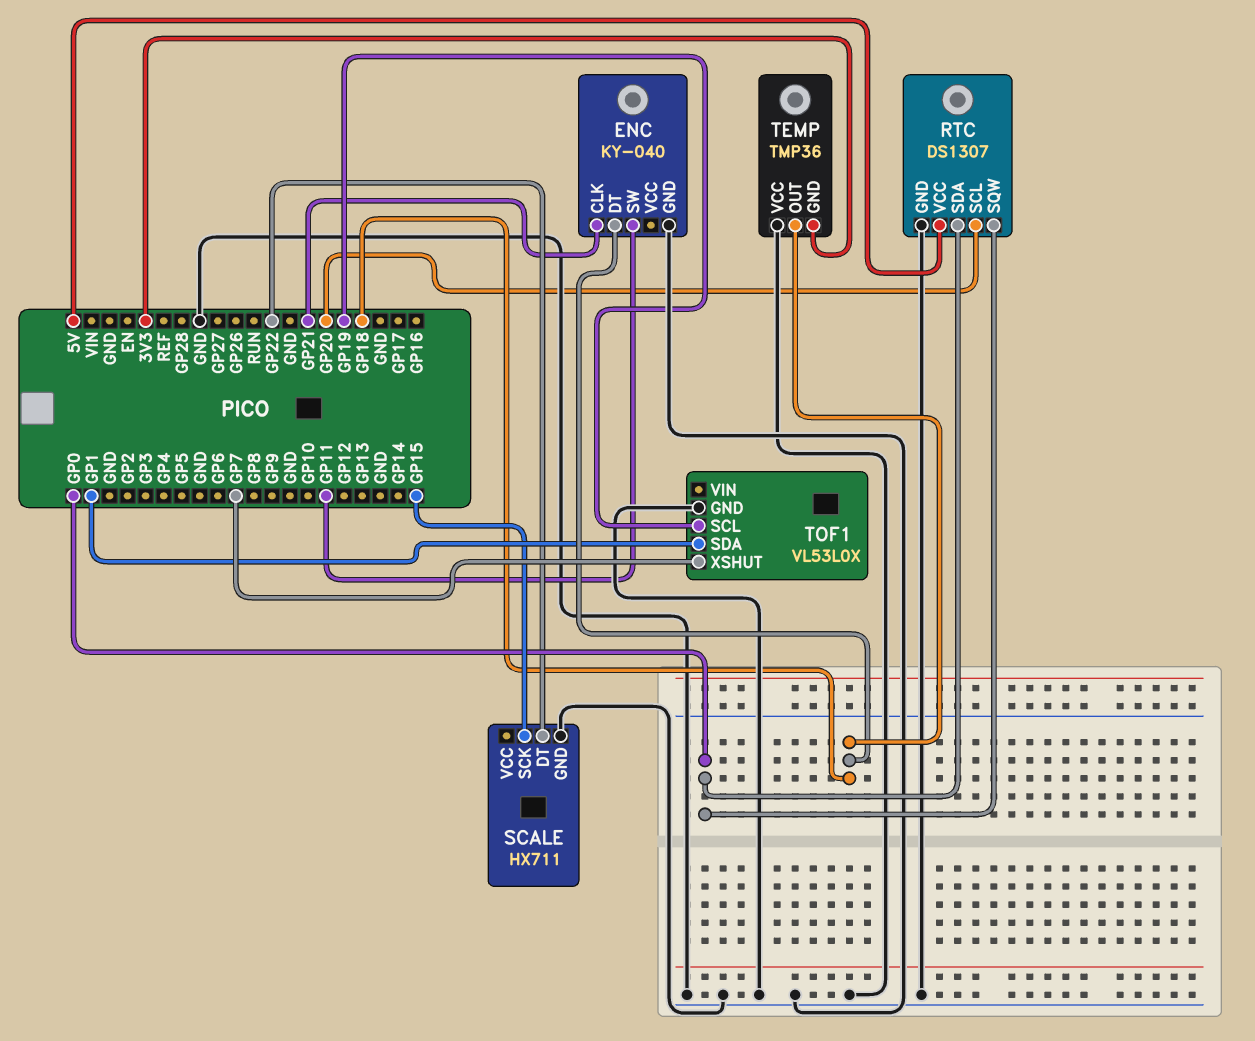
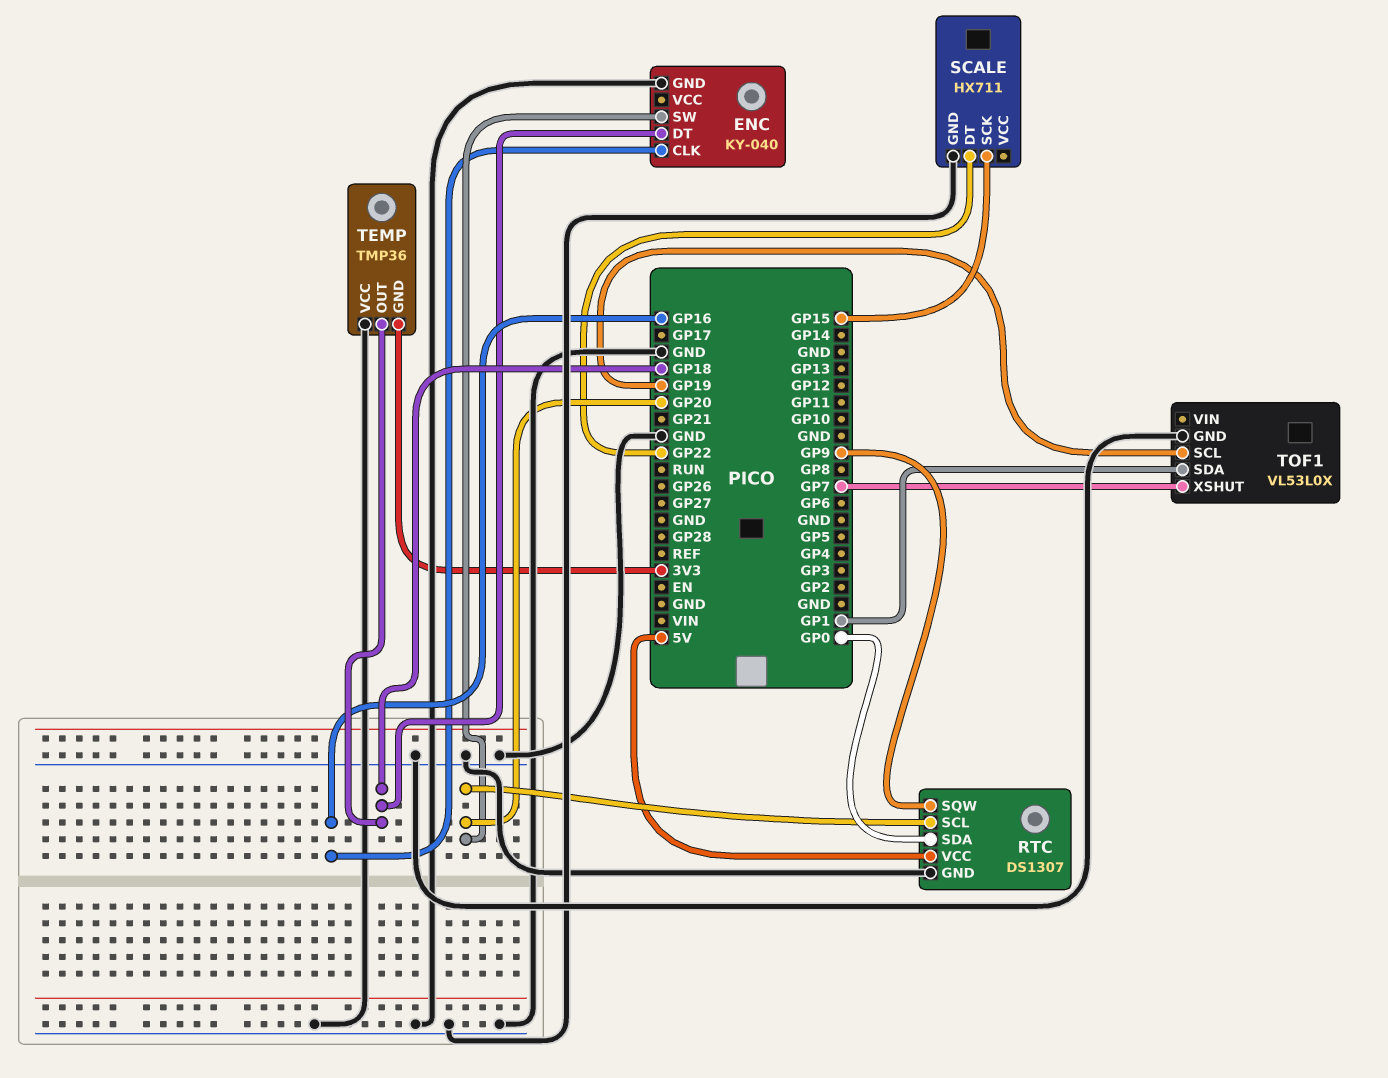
ENC pin CLK: GP21 -> GP16
ENC pin SW: GP11 -> GP20
RTC pin SQW: GP0 -> GP9

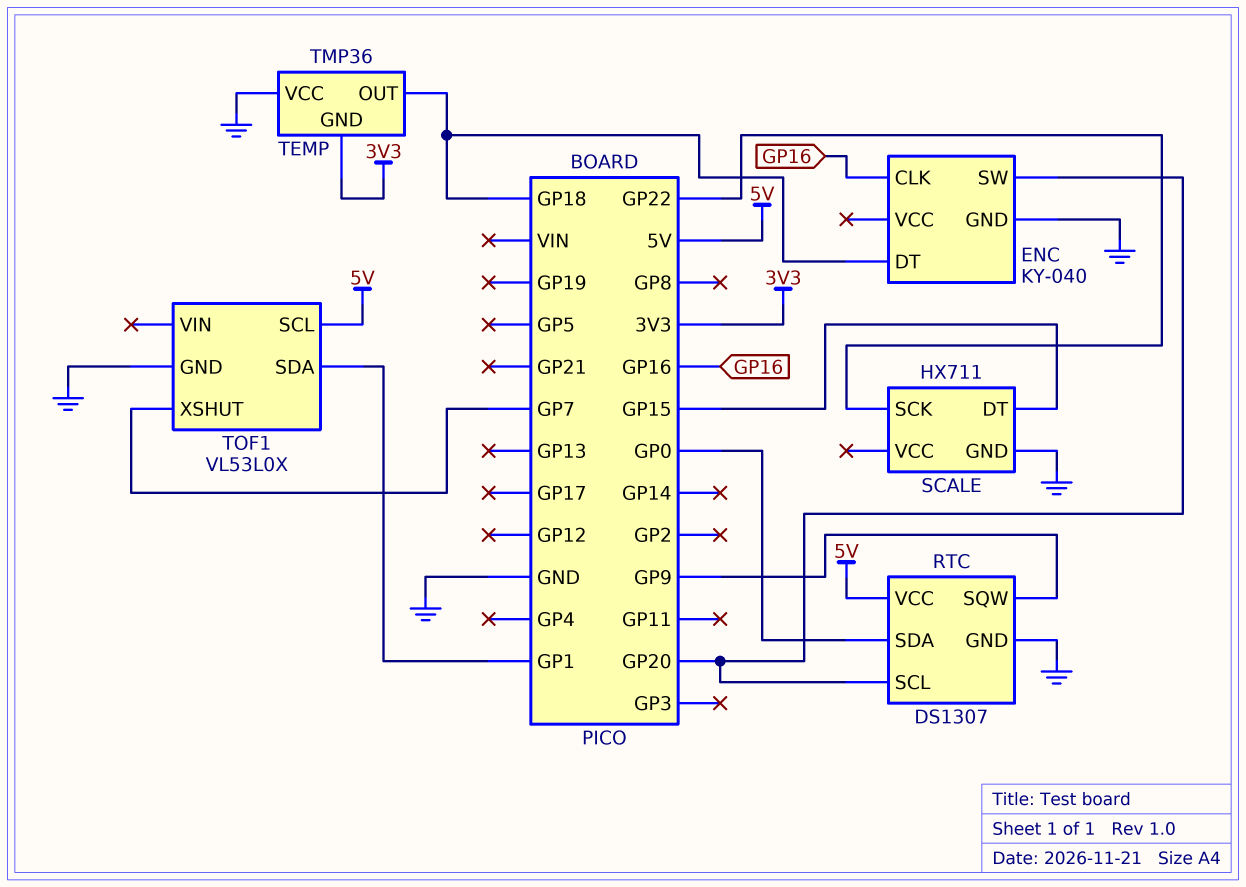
SCALE pin DT: GP22 -> GP15
SCALE pin SCK: GP15 -> GP22
TOF1 pin SCL: GP19 -> 5V

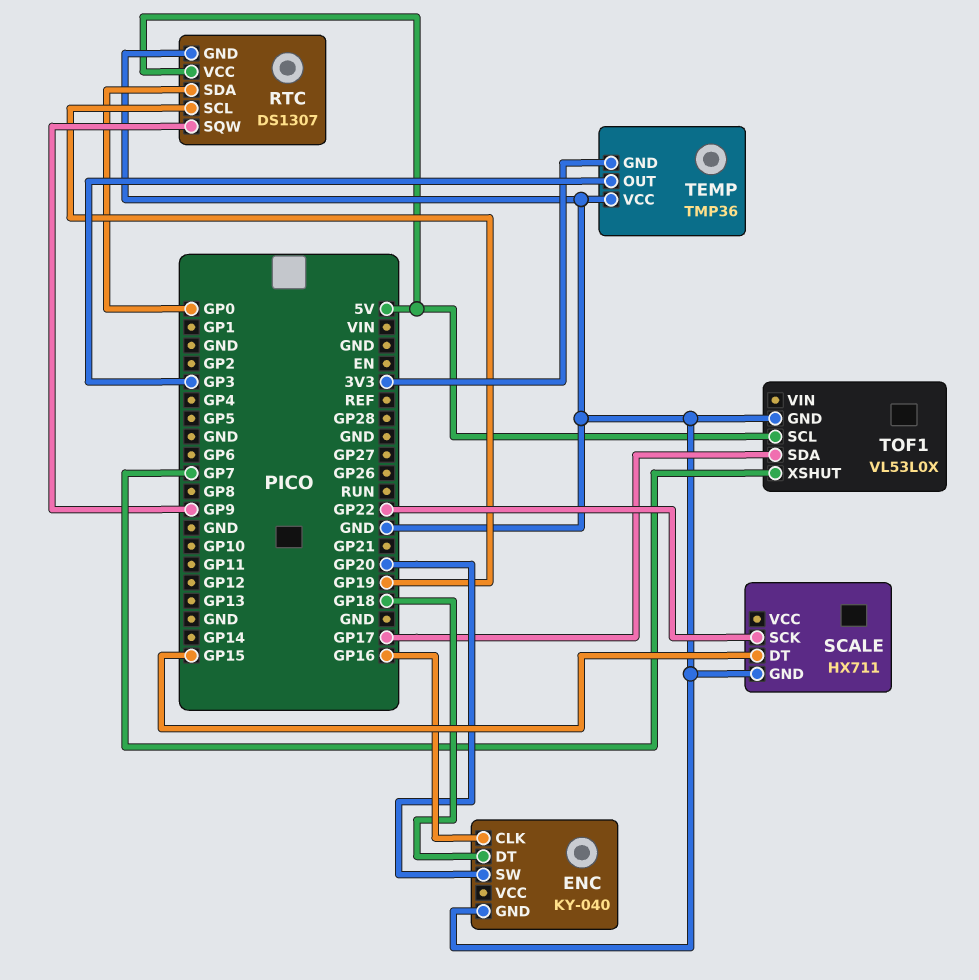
RTC pin SCL: GP20 -> GP19
TEMP pin OUT: GP18 -> GP3
TOF1 pin SDA: GP1 -> GP17

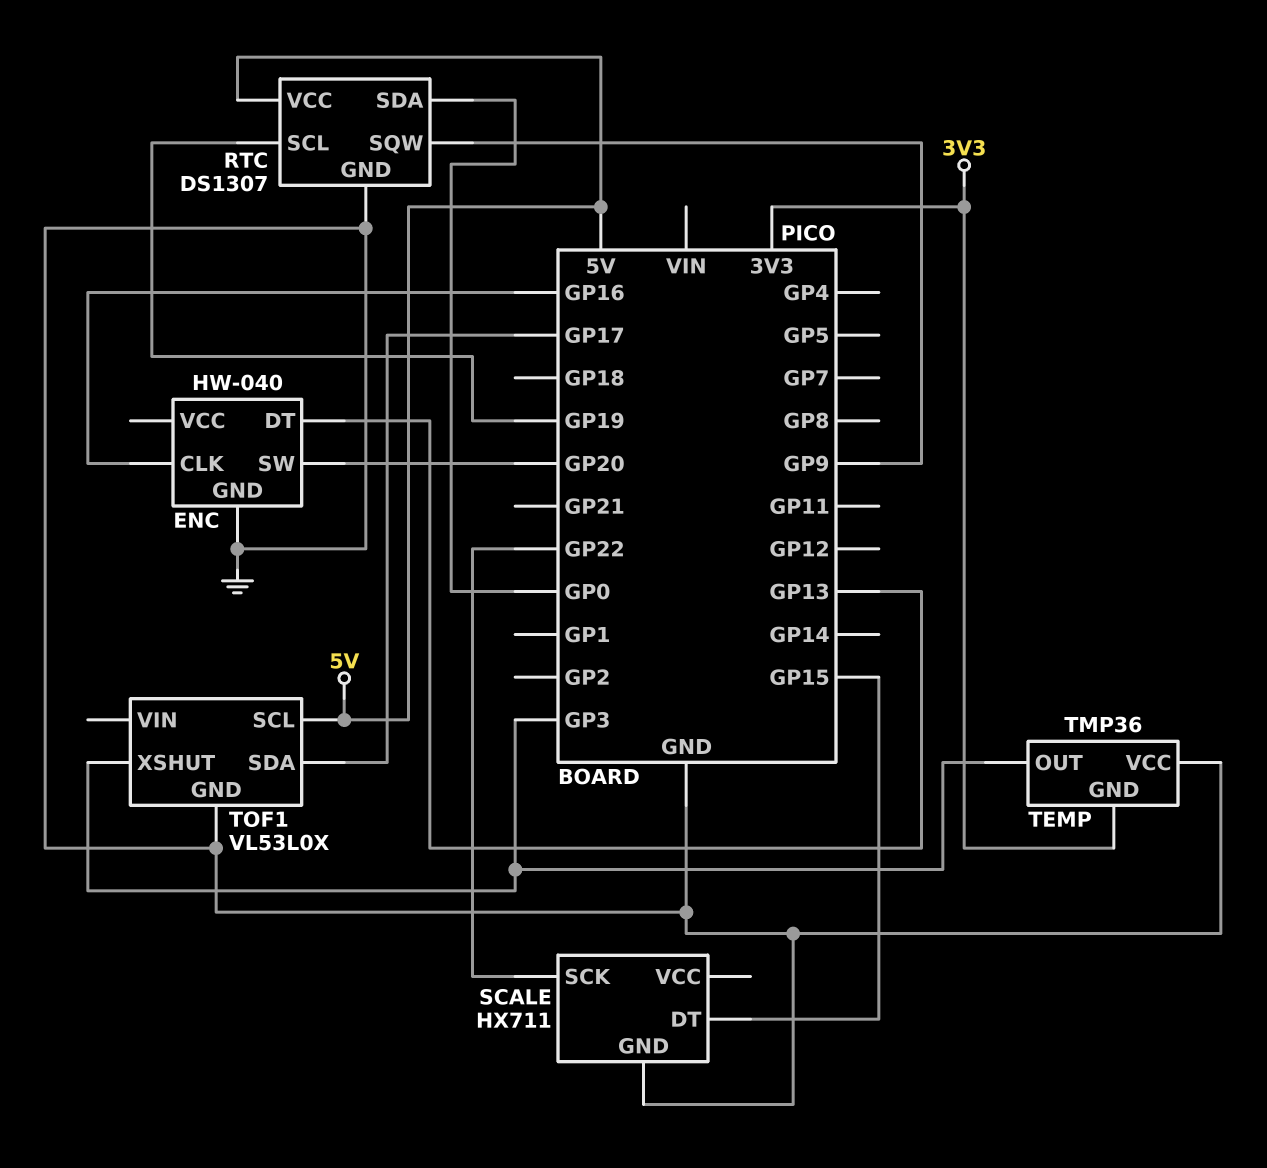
ENC: KY-040 -> HW-040
ENC pin DT: GP18 -> GP13
TOF1 pin XSHUT: GP7 -> GP3

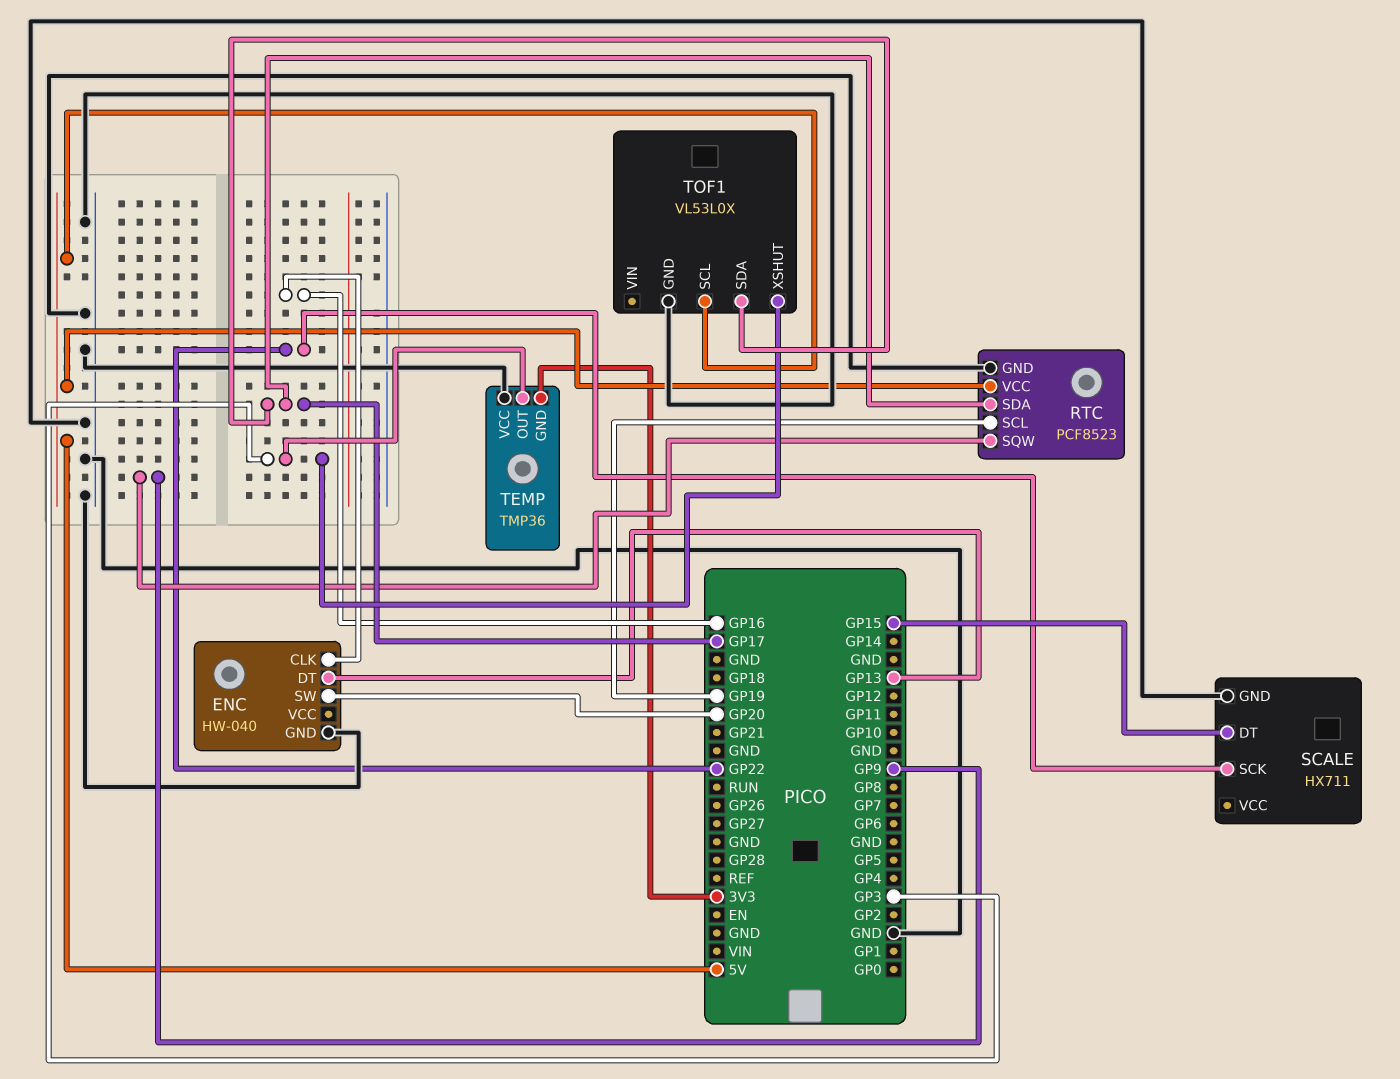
RTC: DS1307 -> PCF8523
RTC pin SDA: GP0 -> GP17

